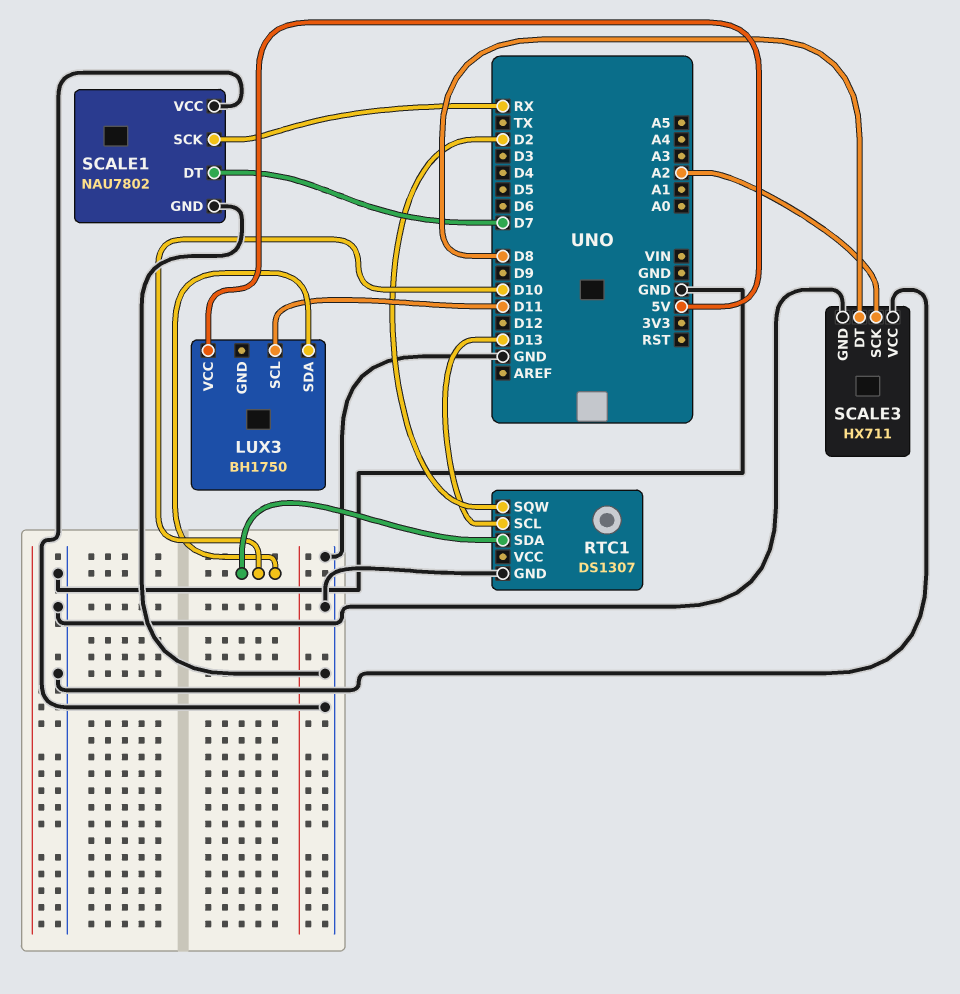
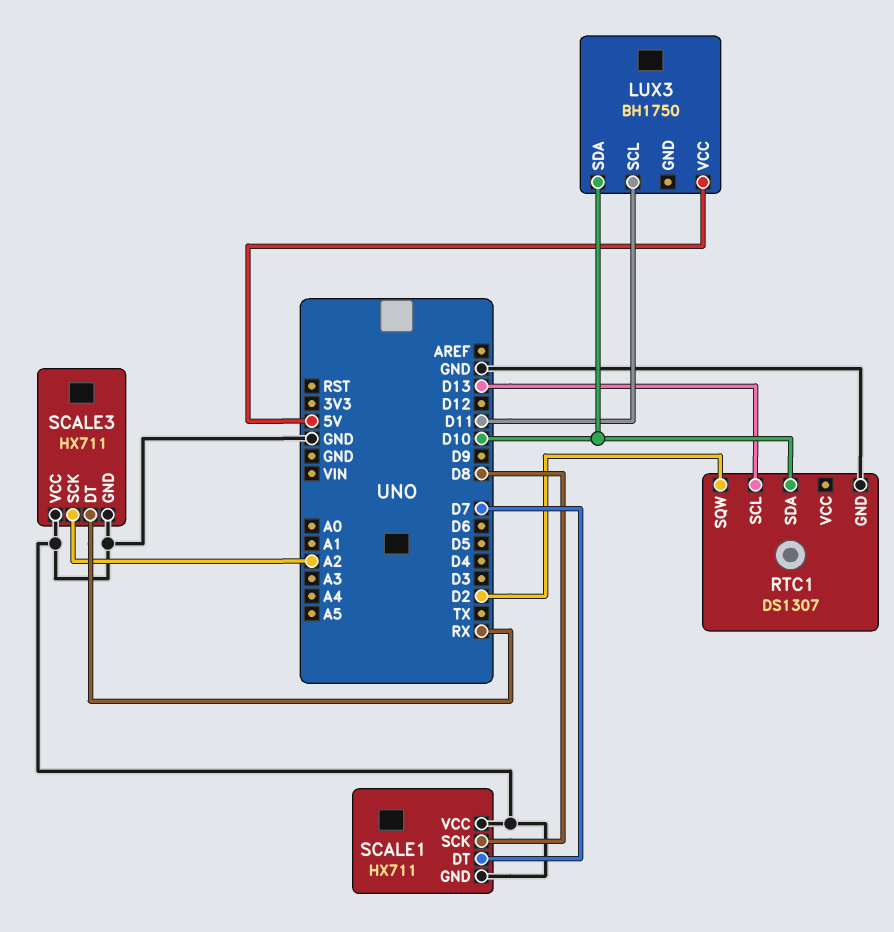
SCALE1: NAU7802 -> HX711
SCALE1 pin SCK: RX -> D8
SCALE3 pin DT: D8 -> RX

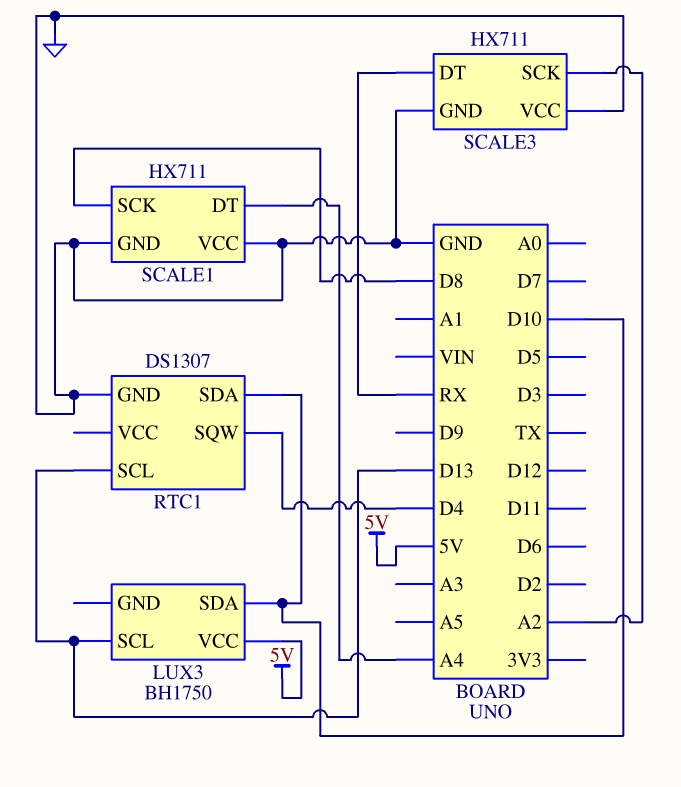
LUX3 pin SCL: D11 -> D13
RTC1 pin SQW: D2 -> D4
SCALE1 pin DT: D7 -> A4

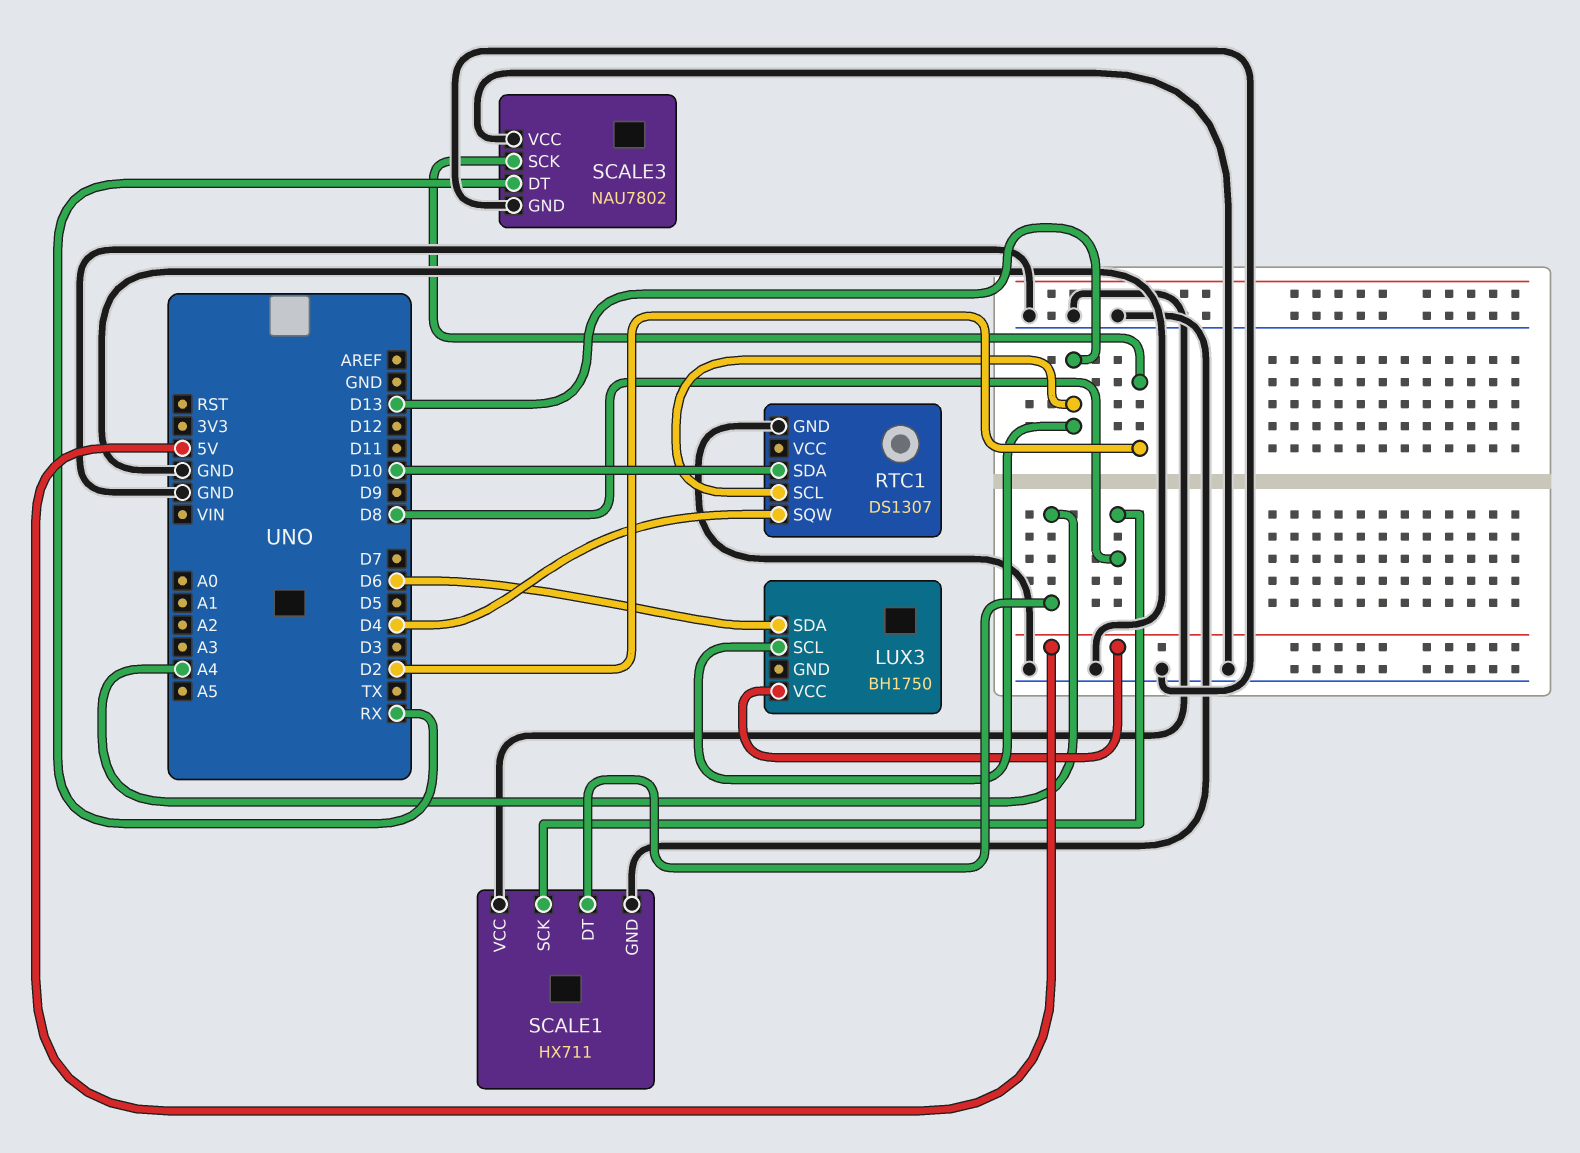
LUX3 pin SDA: D10 -> D6
SCALE3: HX711 -> NAU7802
SCALE3 pin SCK: A2 -> D2

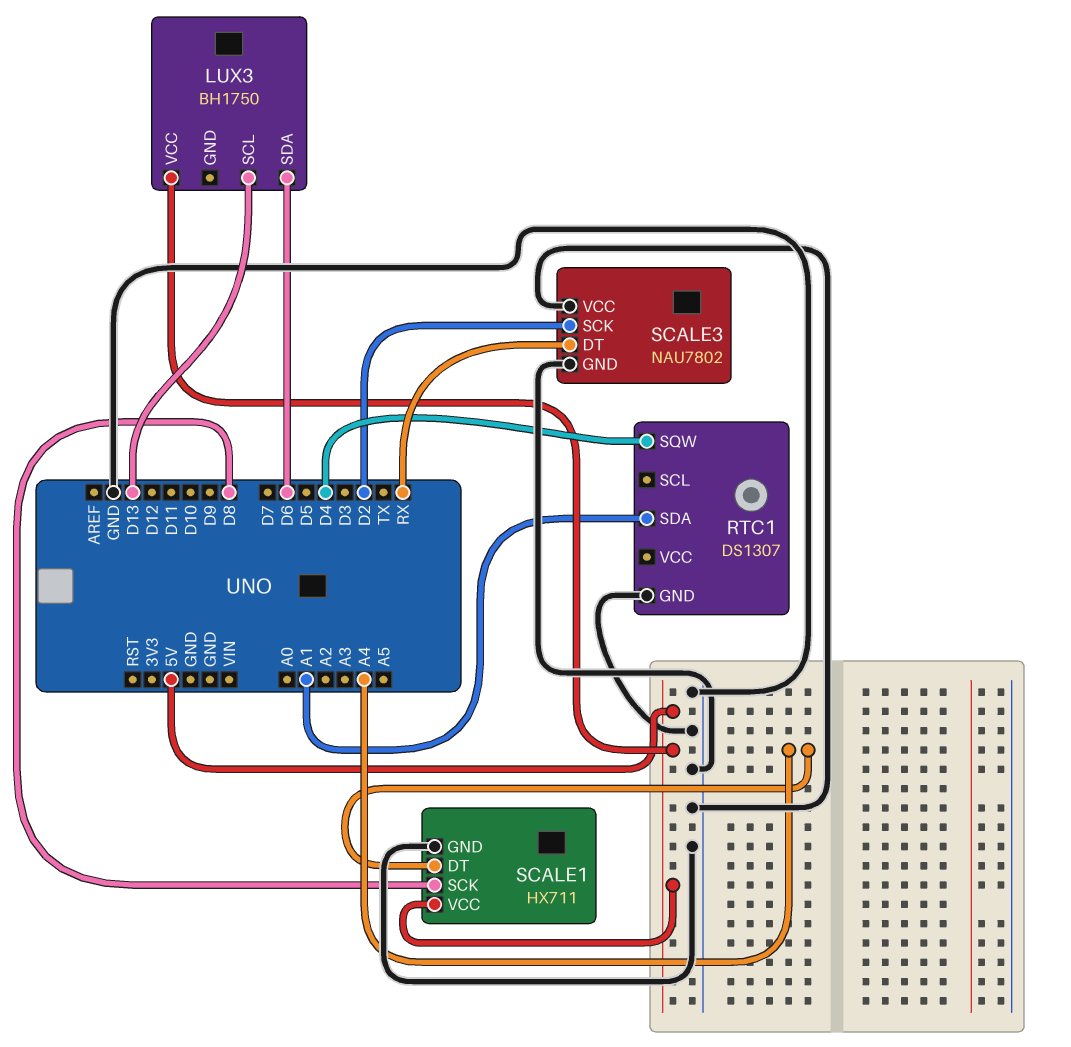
RTC1 pin SCL: D13 -> none
RTC1 pin SDA: D10 -> A1
SCALE1 pin VCC: GND -> 5V

